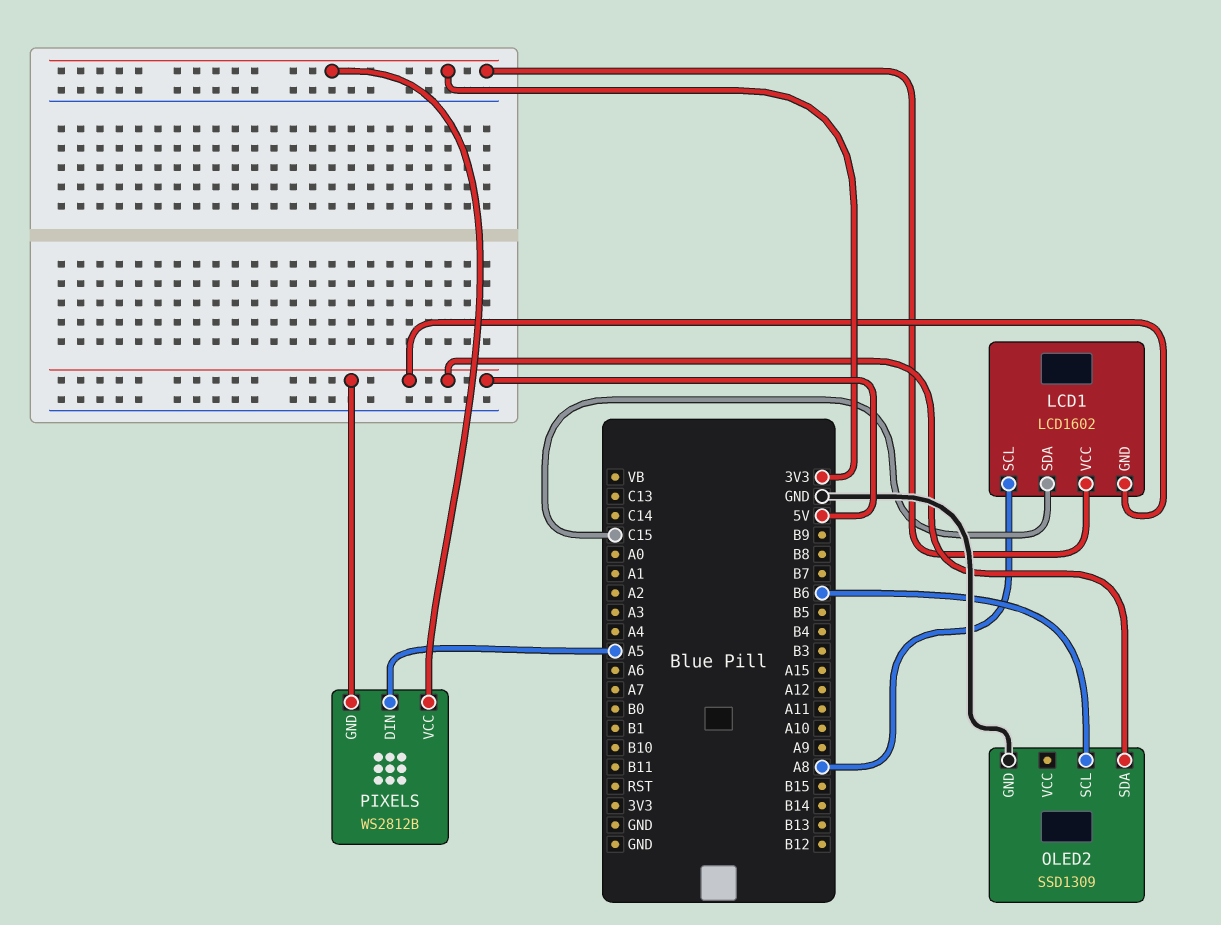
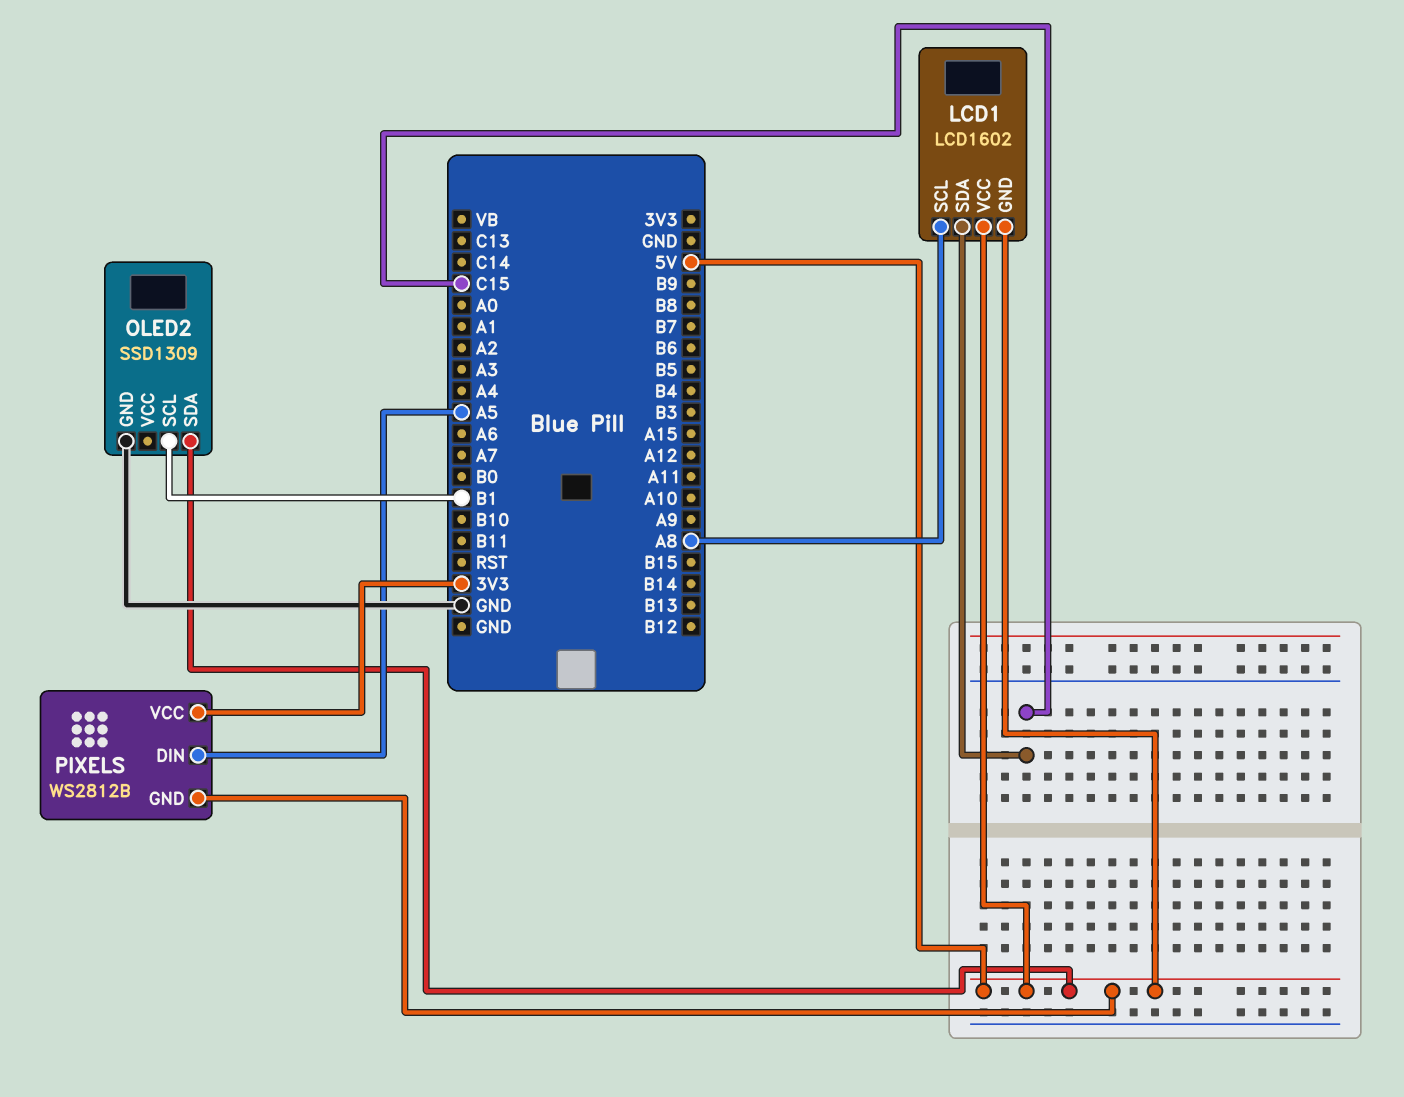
LCD1 pin VCC: 3V3 -> 5V
OLED2 pin SCL: B6 -> B1

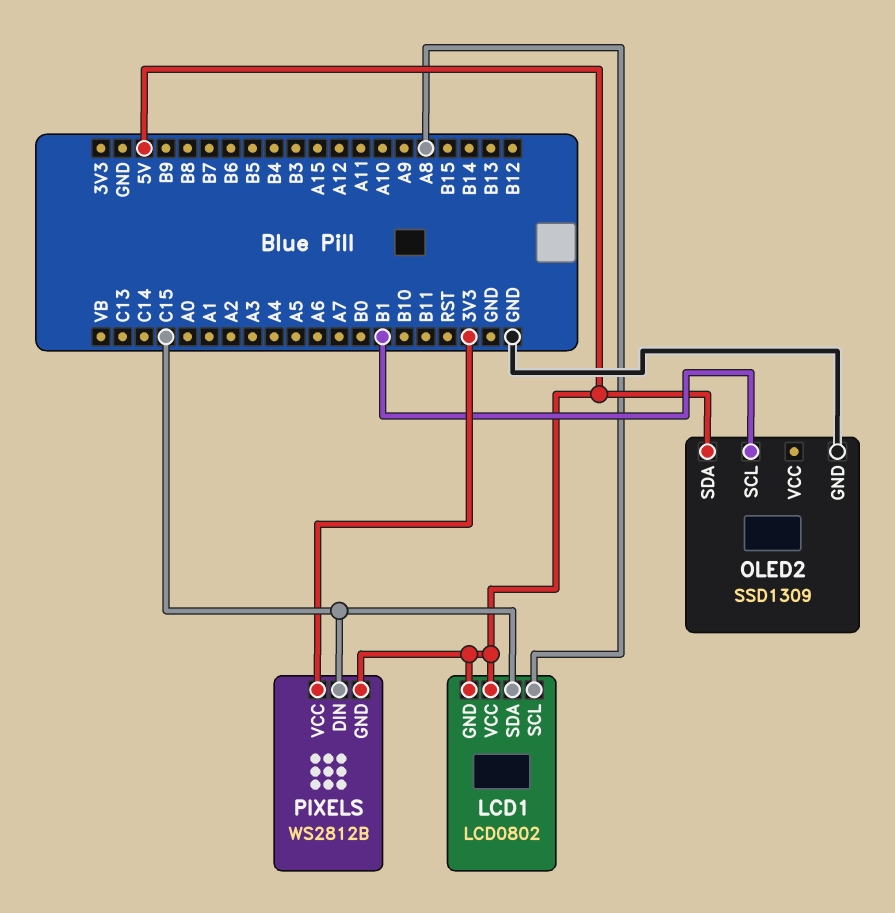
LCD1: LCD1602 -> LCD0802
PIXELS pin DIN: A5 -> C15

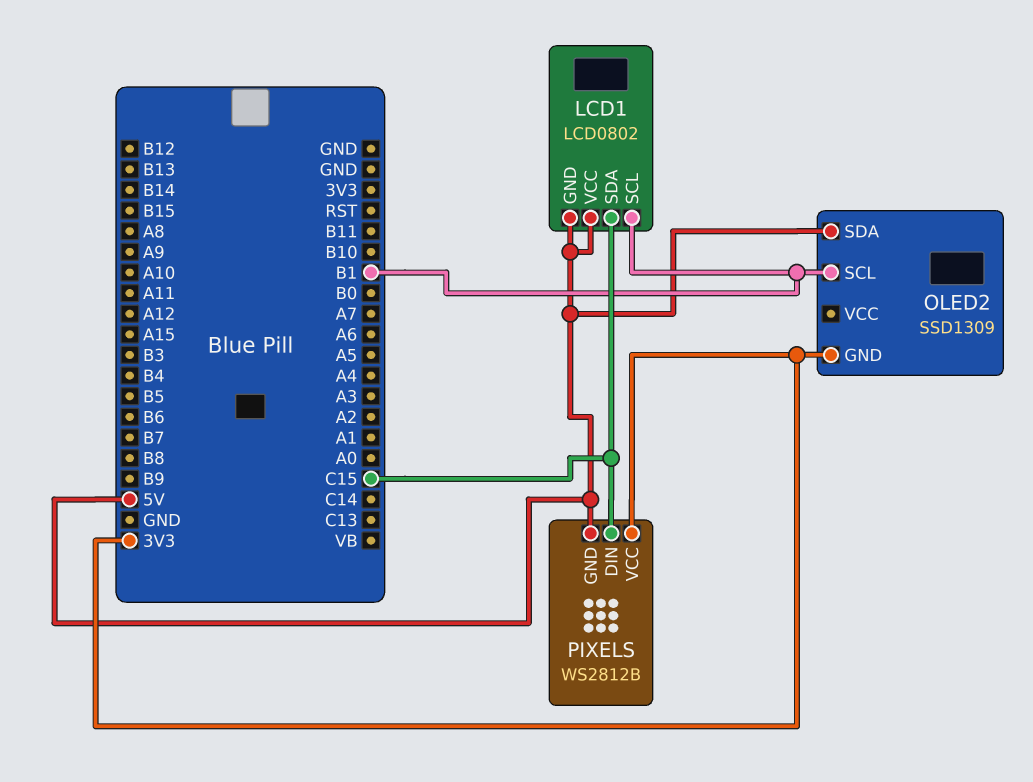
LCD1 pin SCL: A8 -> B1
OLED2 pin GND: GND -> 3V3

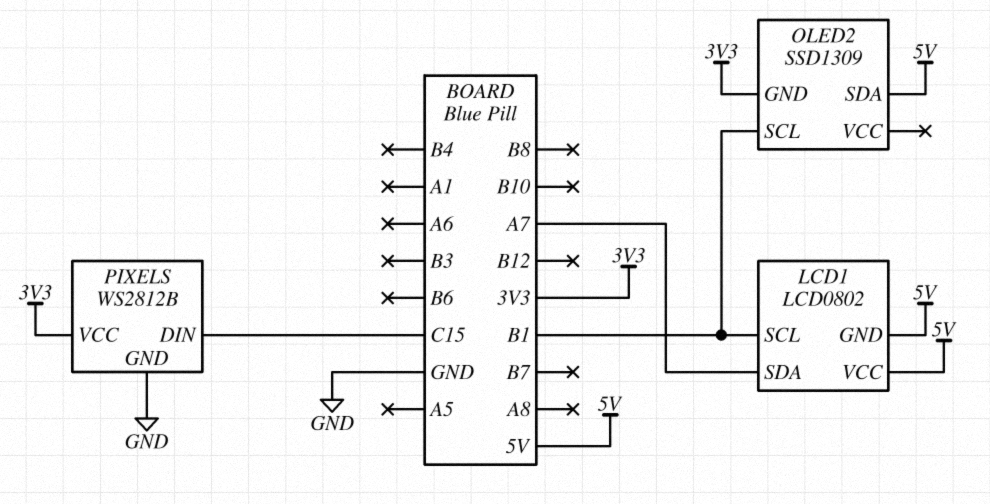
LCD1 pin SDA: C15 -> A7
PIXELS pin GND: 5V -> GND

